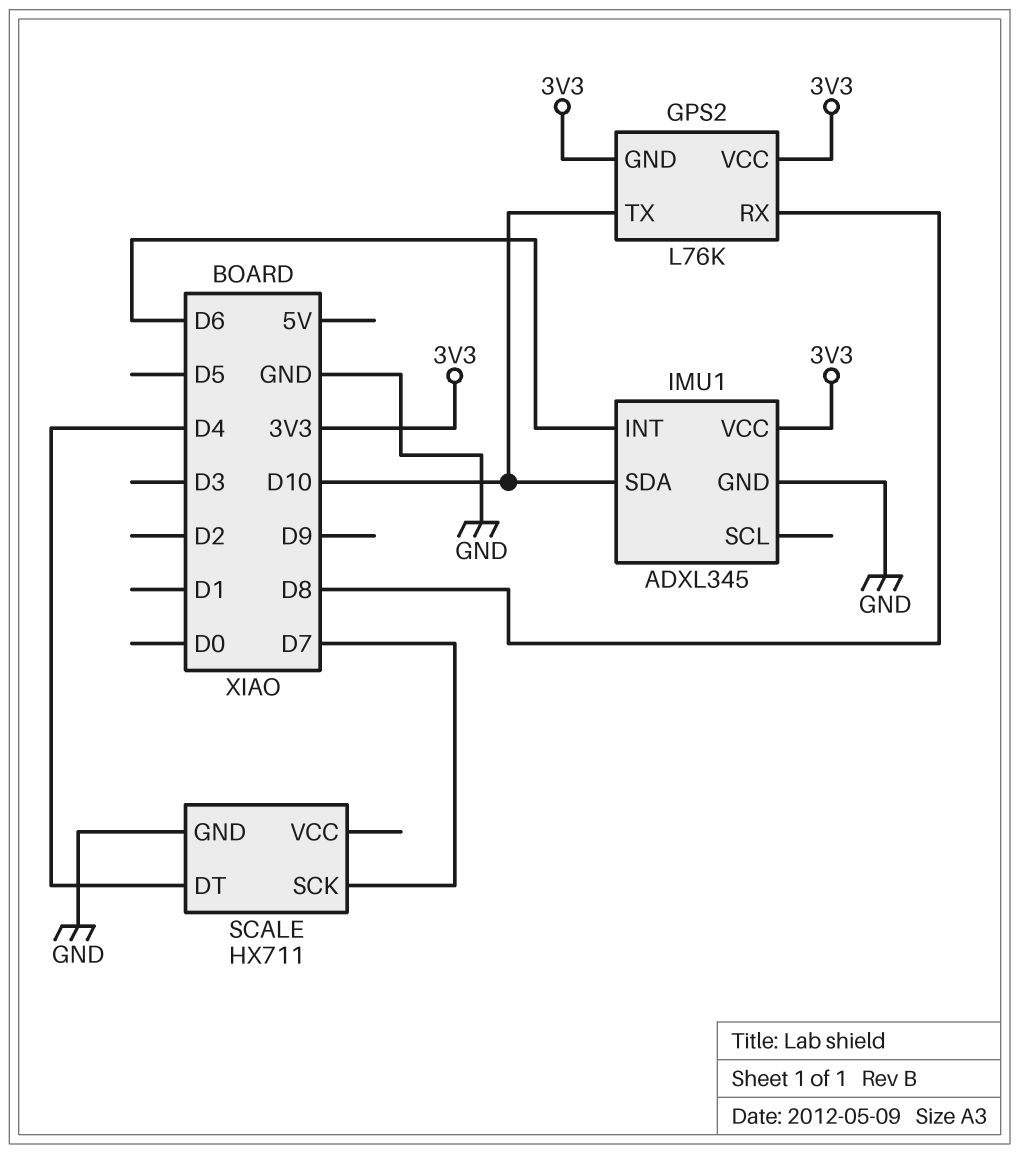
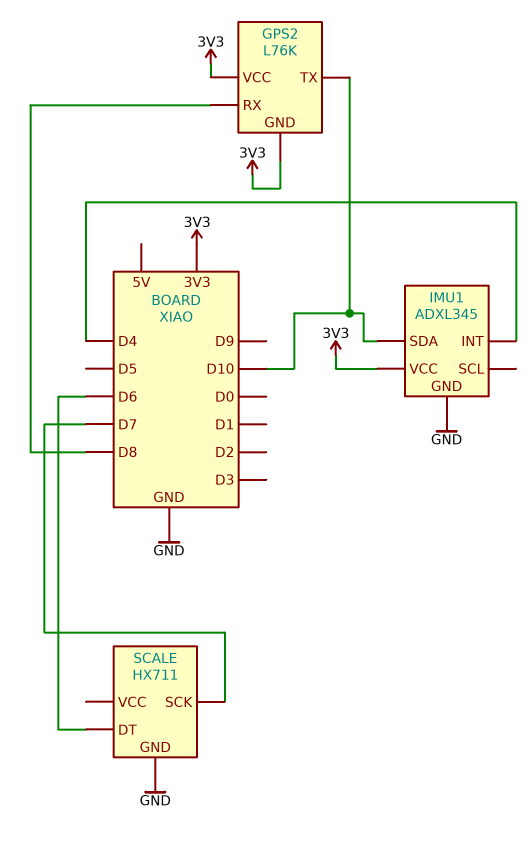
IMU1 pin INT: D6 -> D4
SCALE pin DT: D4 -> D6

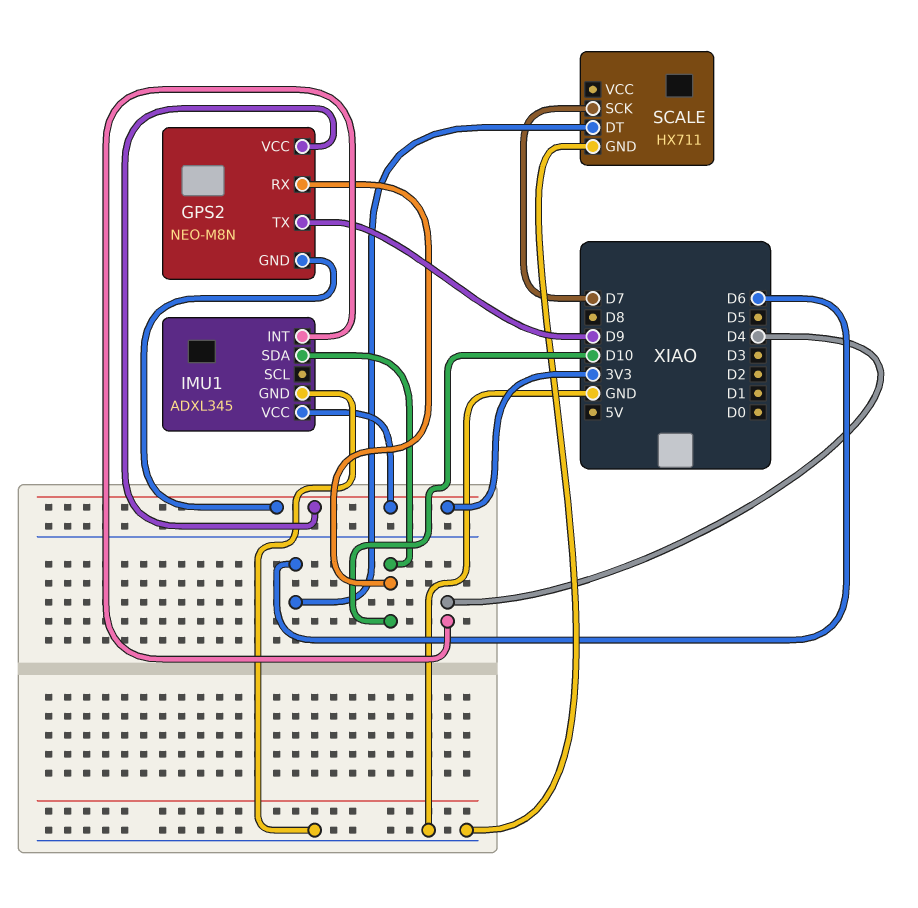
GPS2: L76K -> NEO-M8N
GPS2 pin RX: D8 -> D10
GPS2 pin TX: D10 -> D9

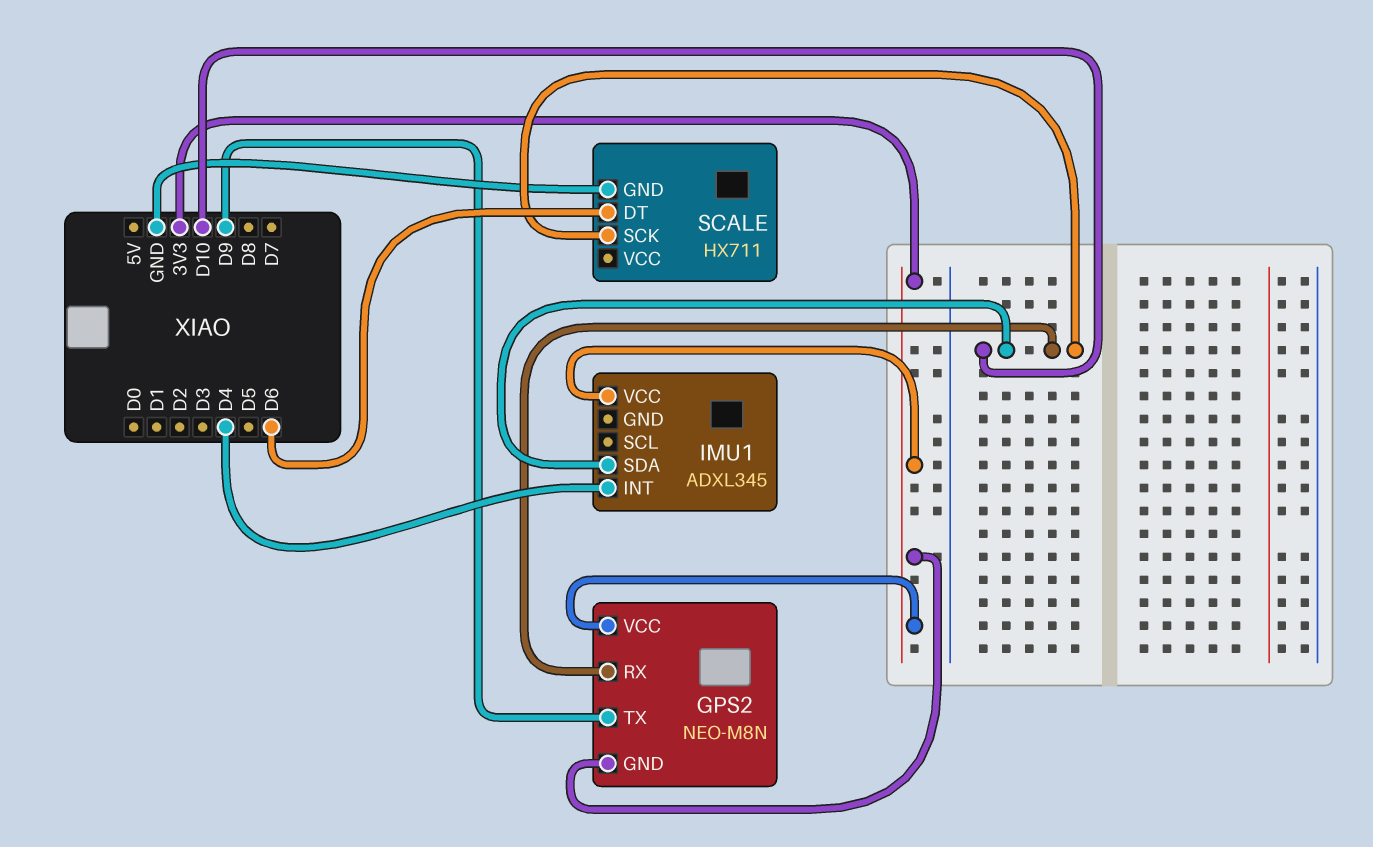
IMU1 pin GND: GND -> none
SCALE pin SCK: D7 -> D10

